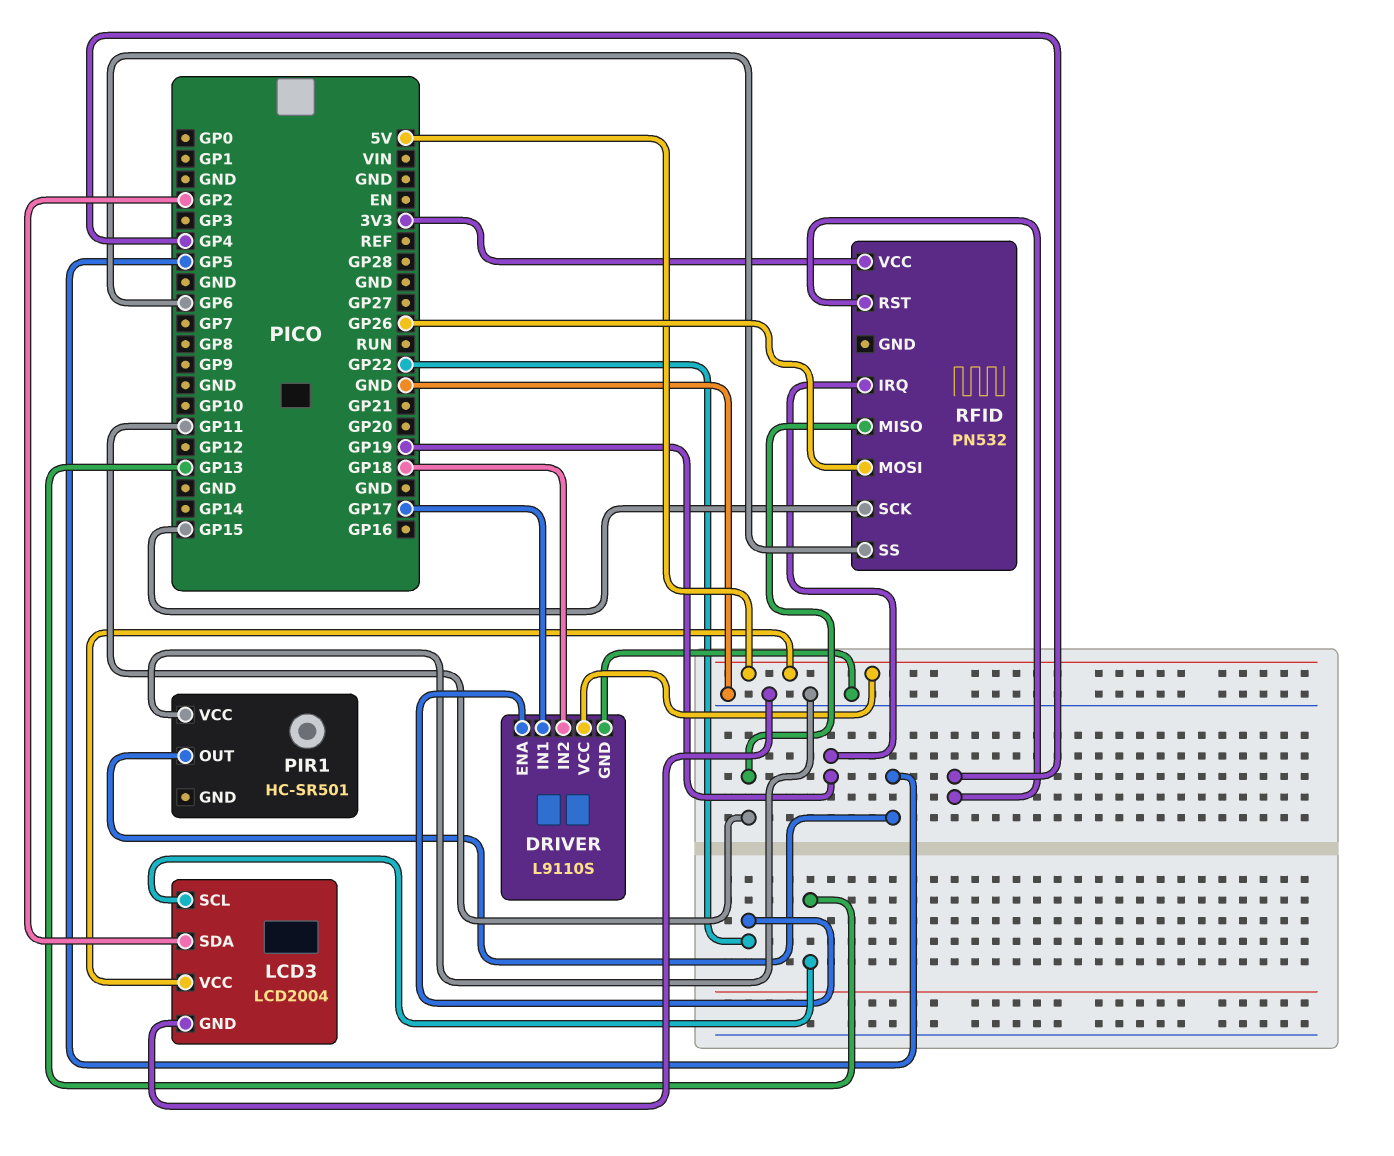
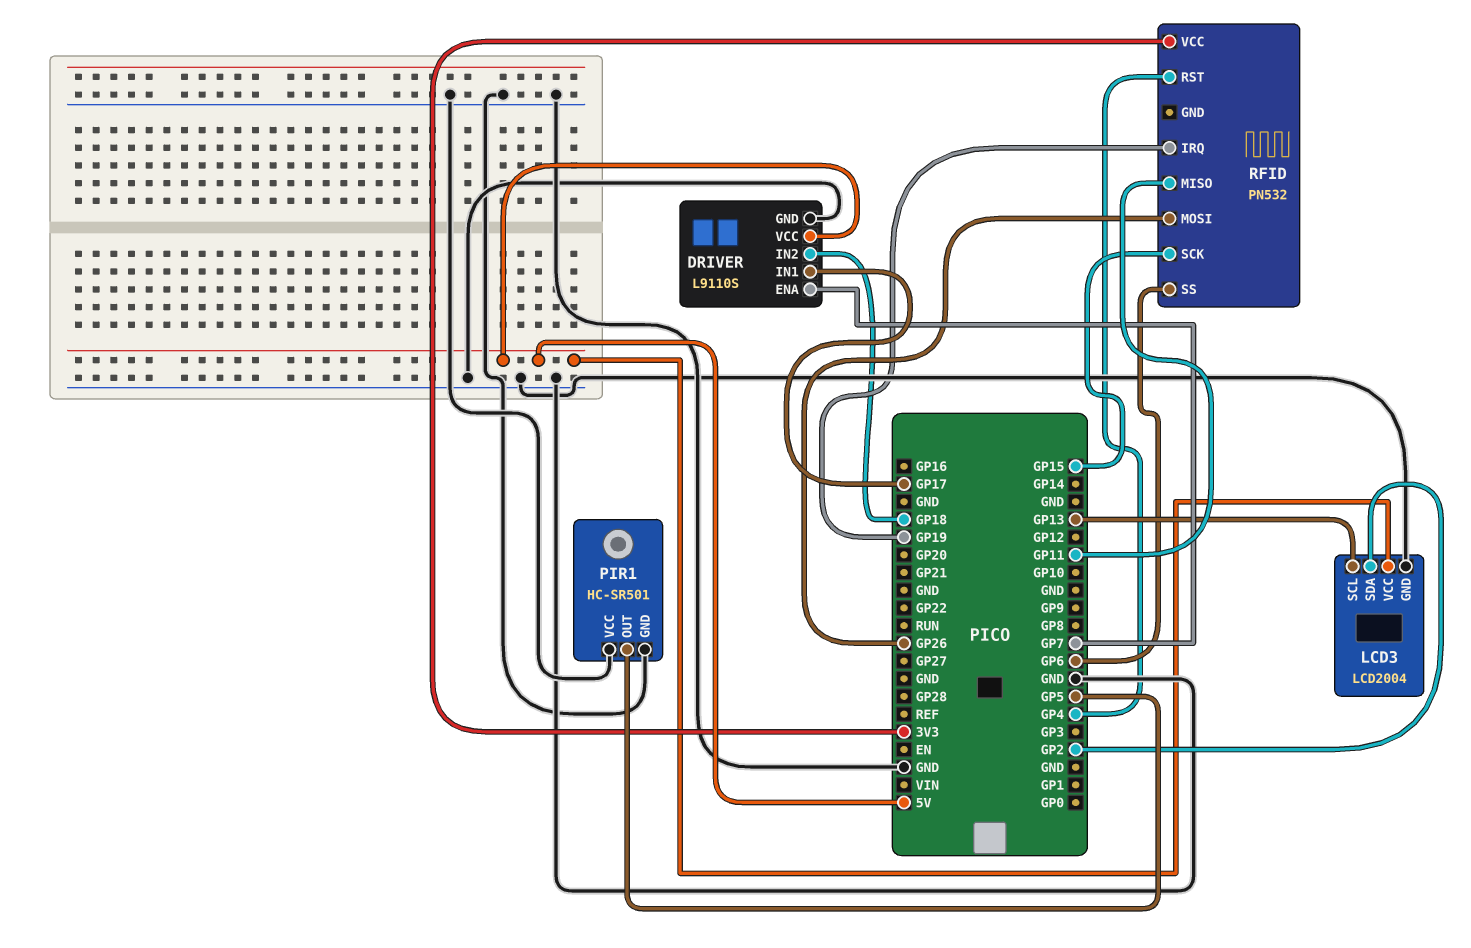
DRIVER pin ENA: GP22 -> GP7
PIR1 pin GND: none -> GND

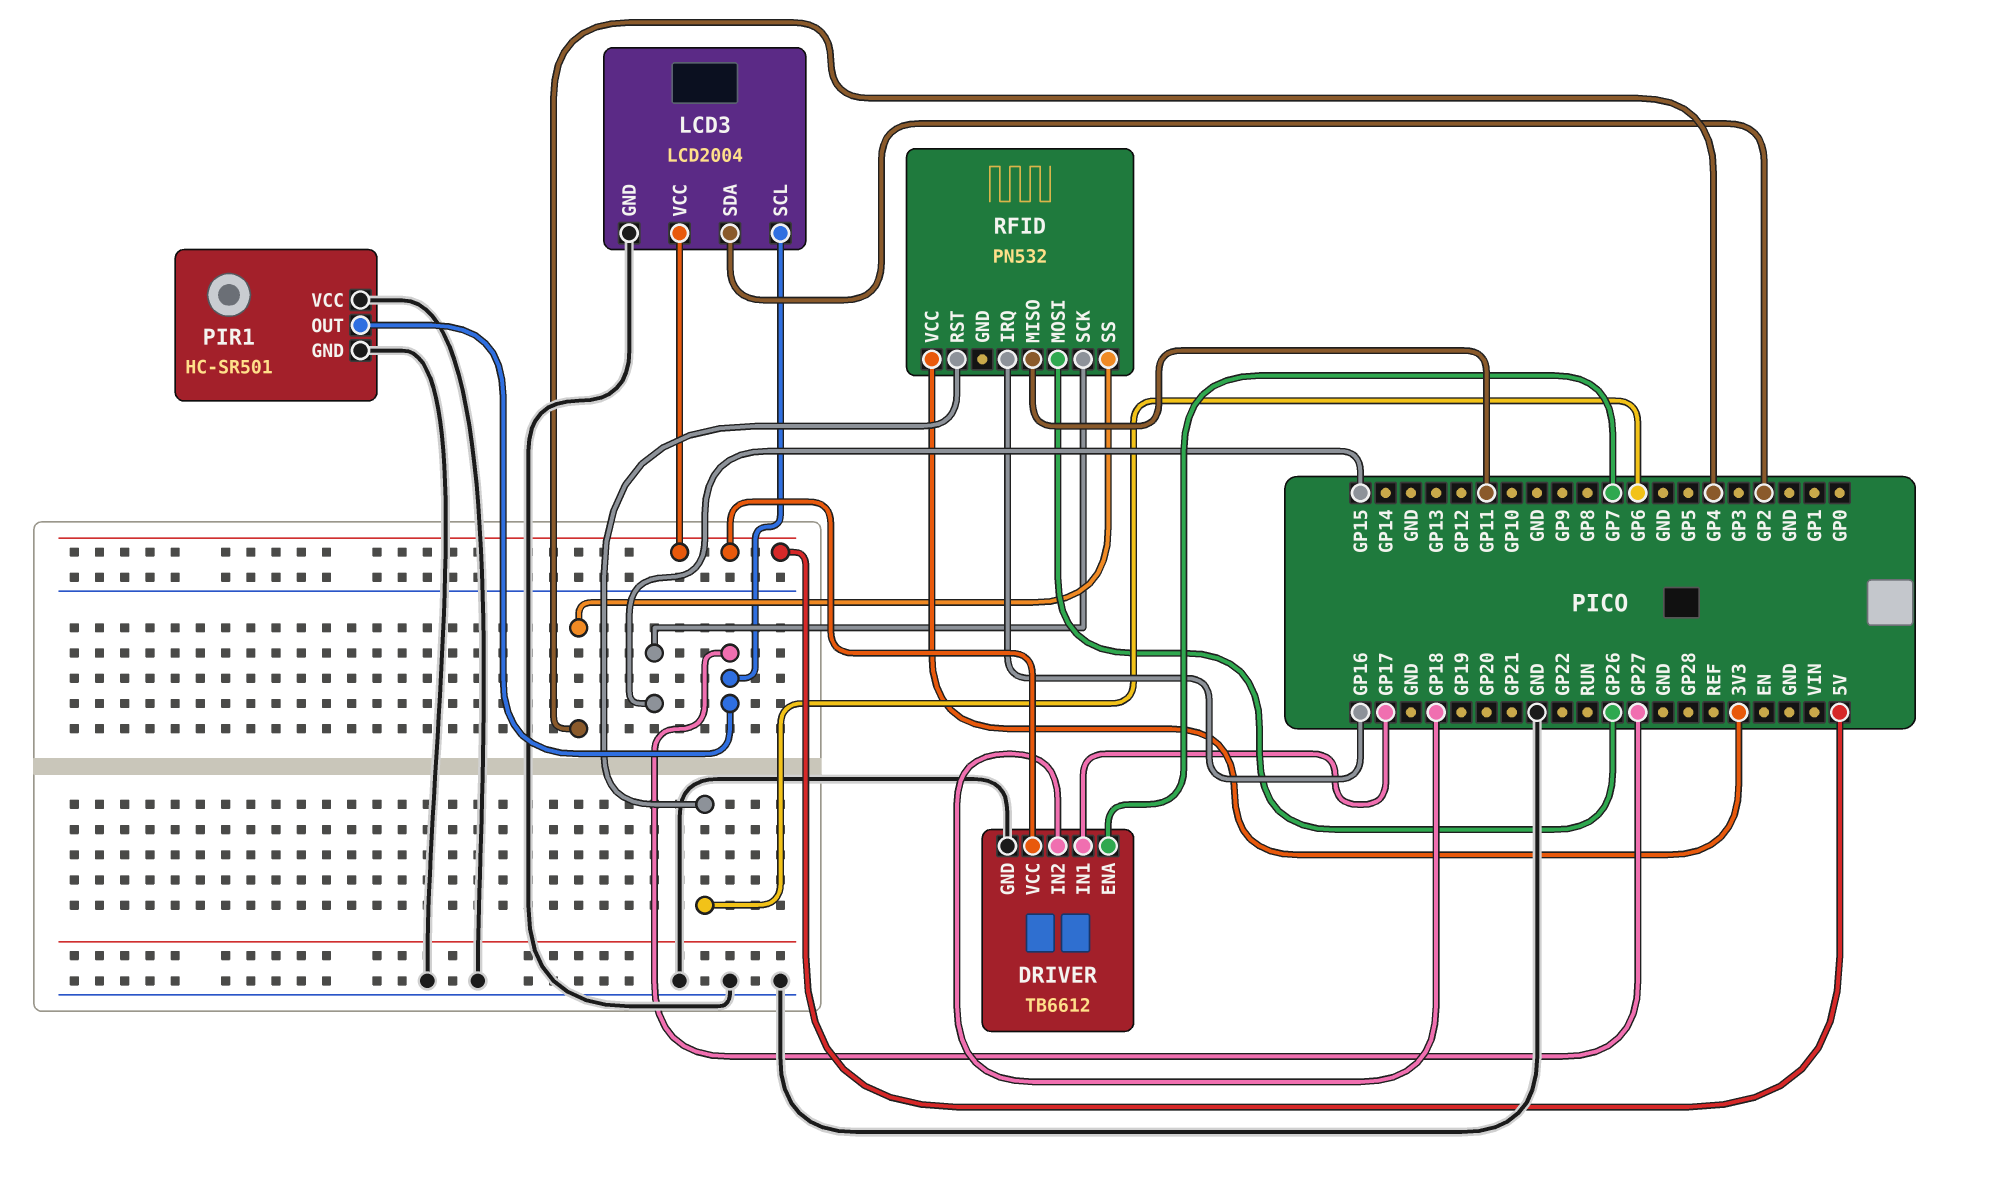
DRIVER: L9110S -> TB6612
LCD3 pin SCL: GP13 -> GP27
PIR1 pin OUT: GP5 -> GP27
RFID pin IRQ: GP19 -> GP16
RFID pin RST: GP4 -> GP6
RFID pin SS: GP6 -> GP4

